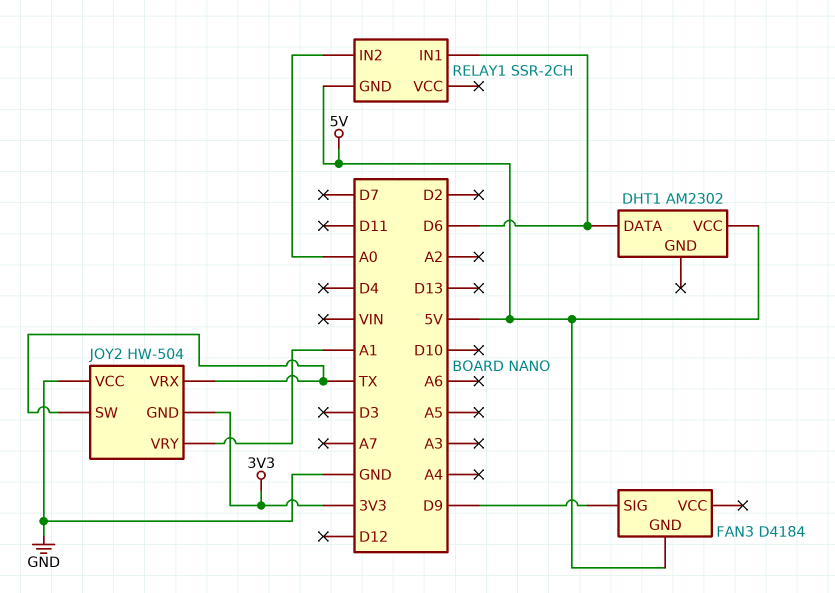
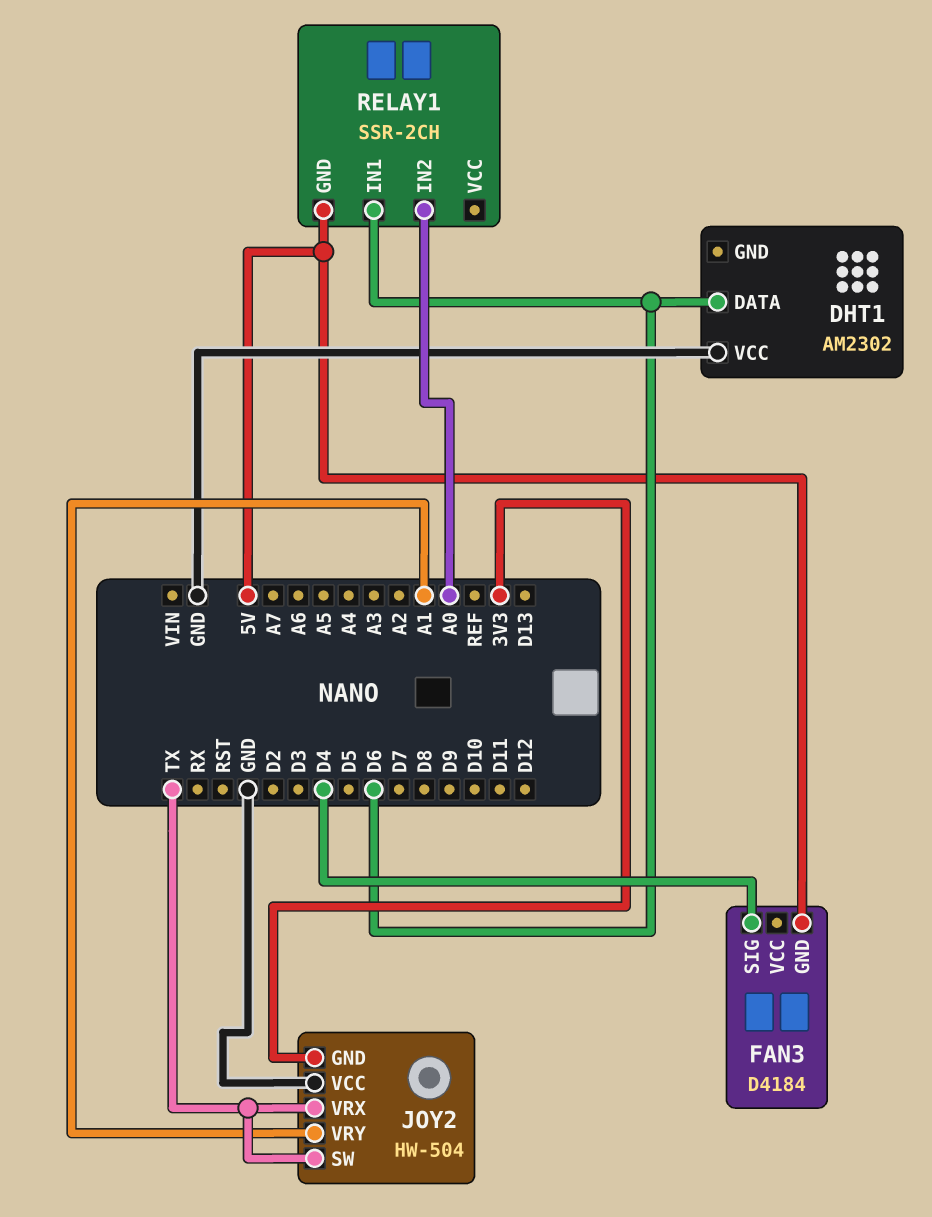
DHT1 pin VCC: 5V -> GND
FAN3 pin SIG: D9 -> D4

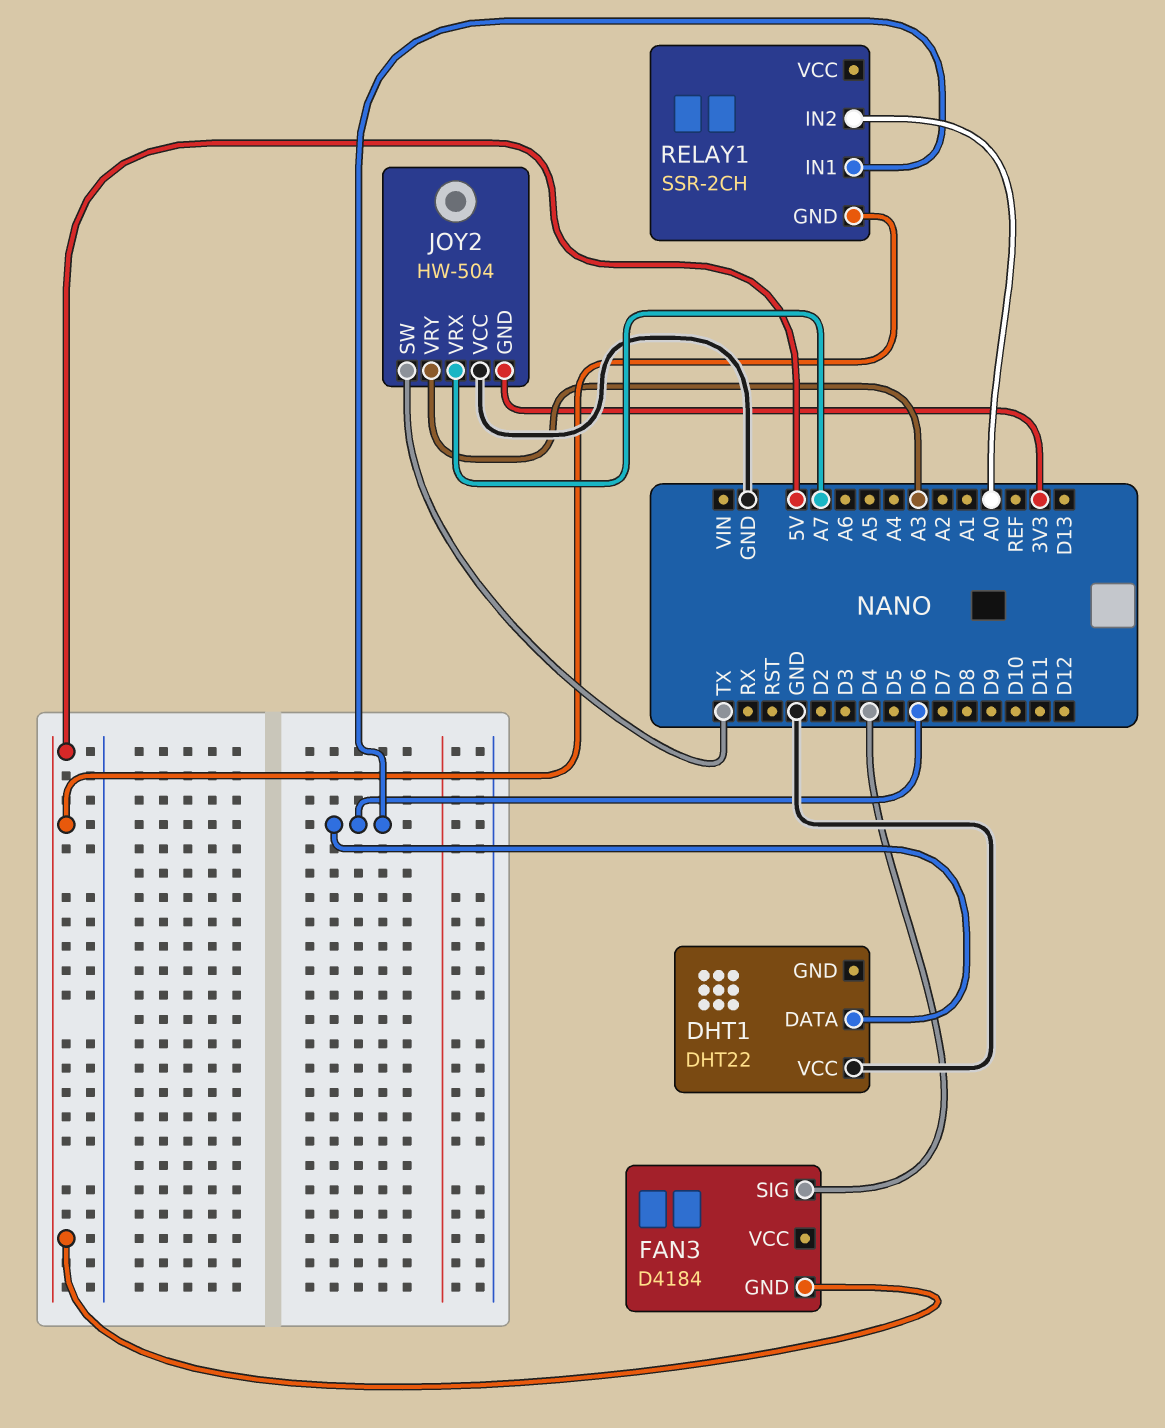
DHT1: AM2302 -> DHT22
JOY2 pin VRX: TX -> A7
JOY2 pin VRY: A1 -> A3

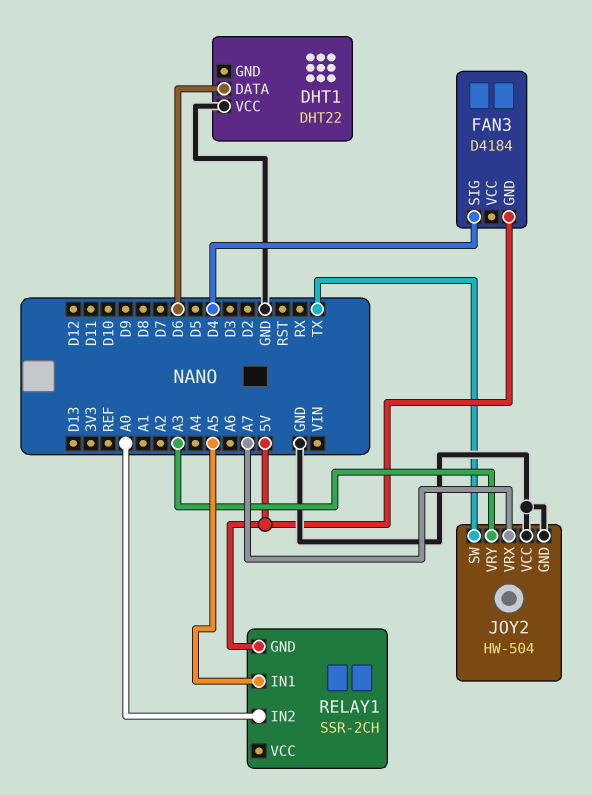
JOY2 pin GND: 3V3 -> GND
RELAY1 pin IN1: D6 -> A5

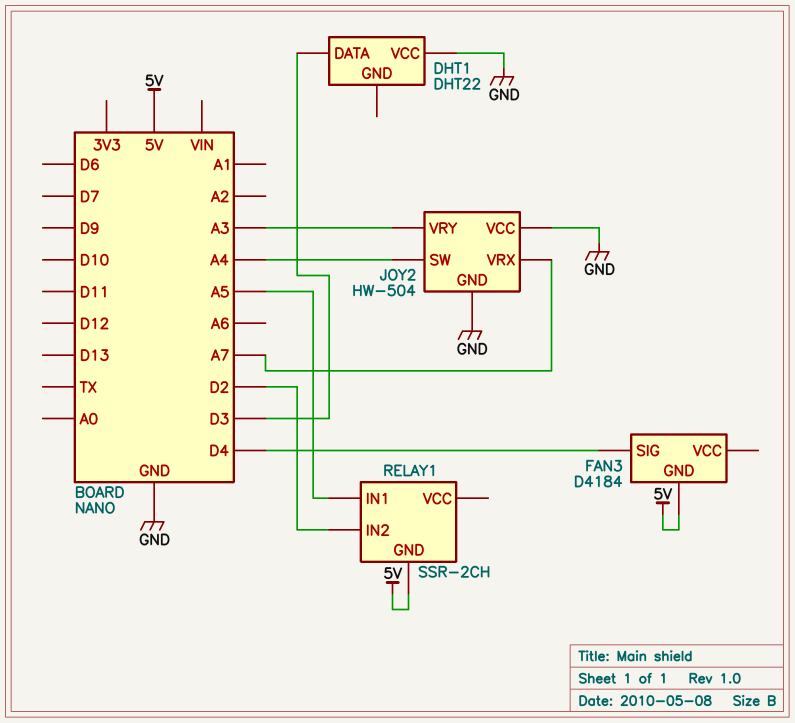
DHT1 pin DATA: D6 -> D3
JOY2 pin SW: TX -> A4
RELAY1 pin IN2: A0 -> D2

